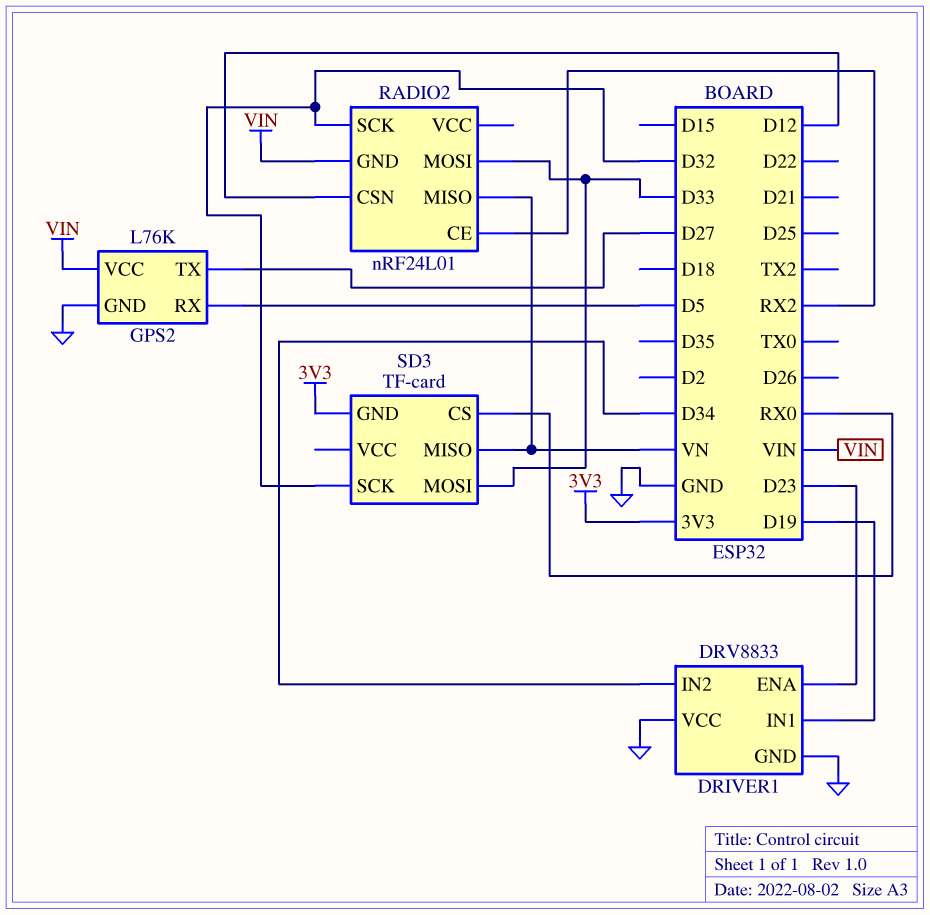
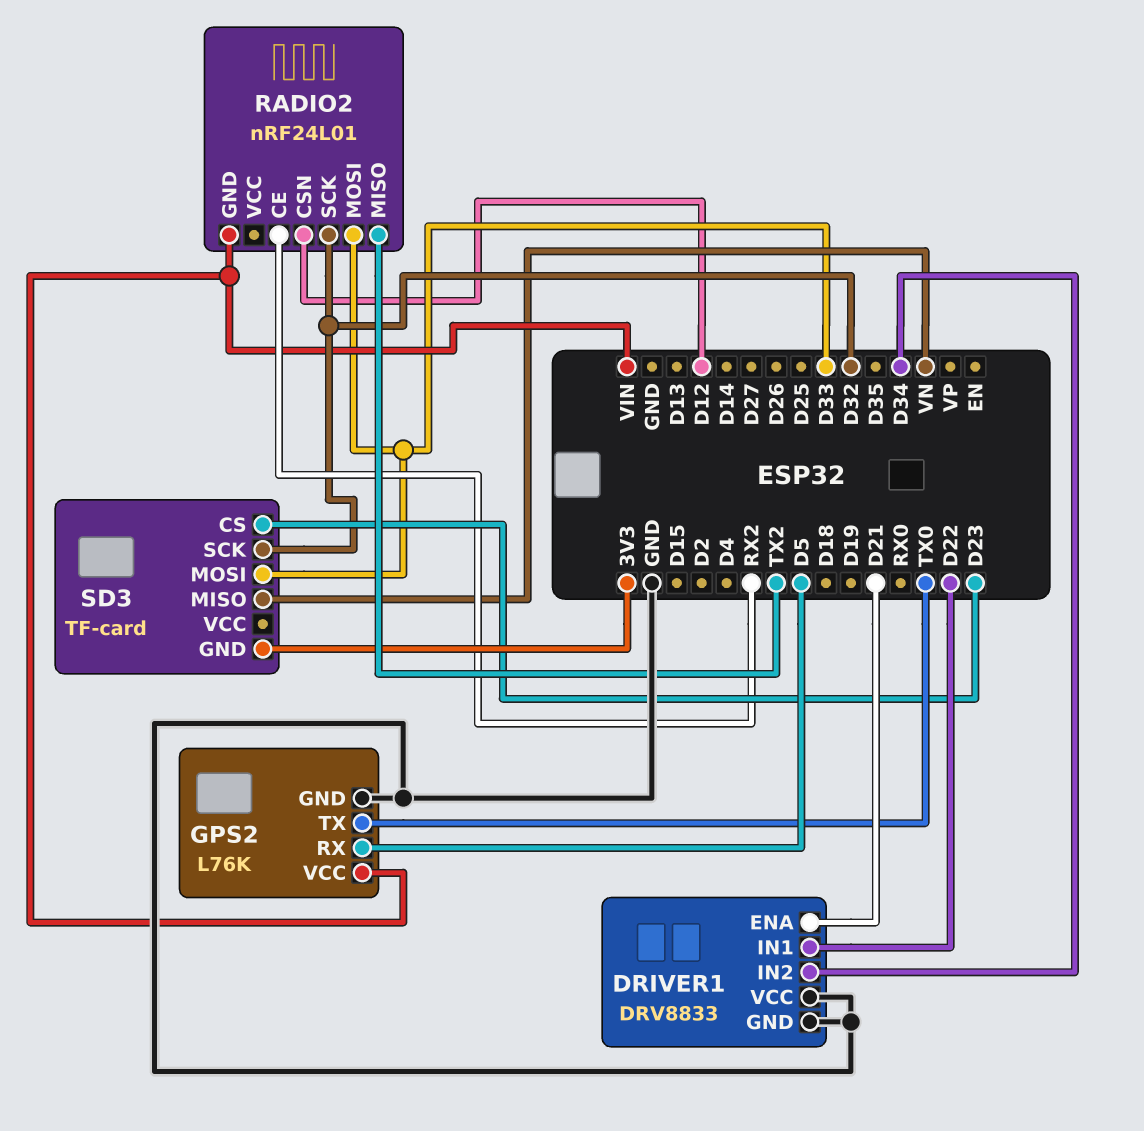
DRIVER1 pin ENA: D23 -> D21
DRIVER1 pin IN1: D19 -> D22
GPS2 pin TX: D27 -> TX0
RADIO2 pin MISO: VN -> TX2
SD3 pin CS: RX0 -> D23

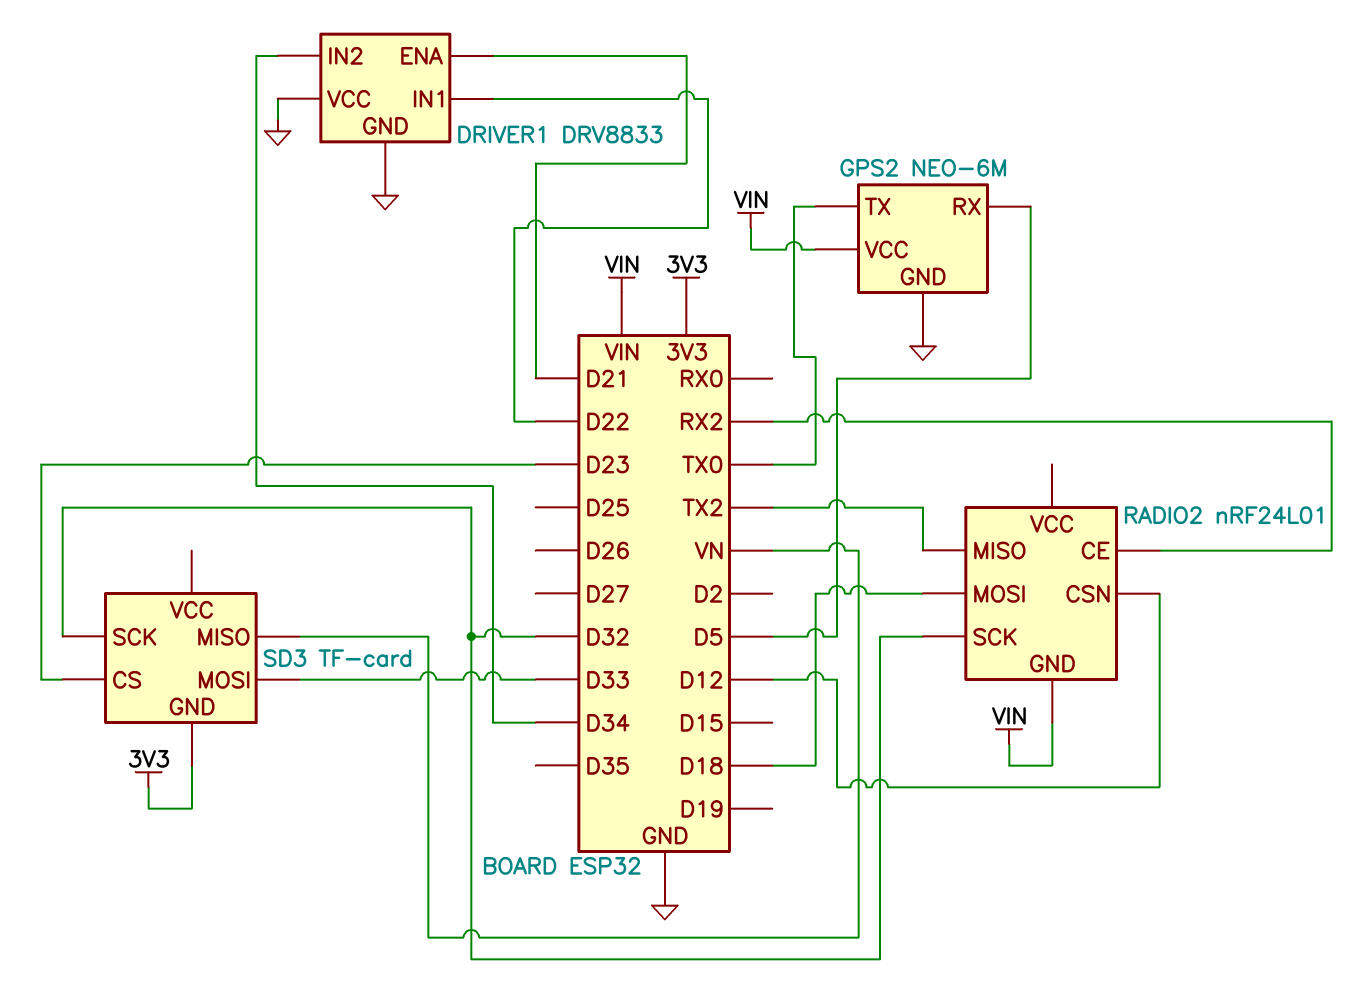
GPS2: L76K -> NEO-6M
RADIO2 pin MOSI: D33 -> D18

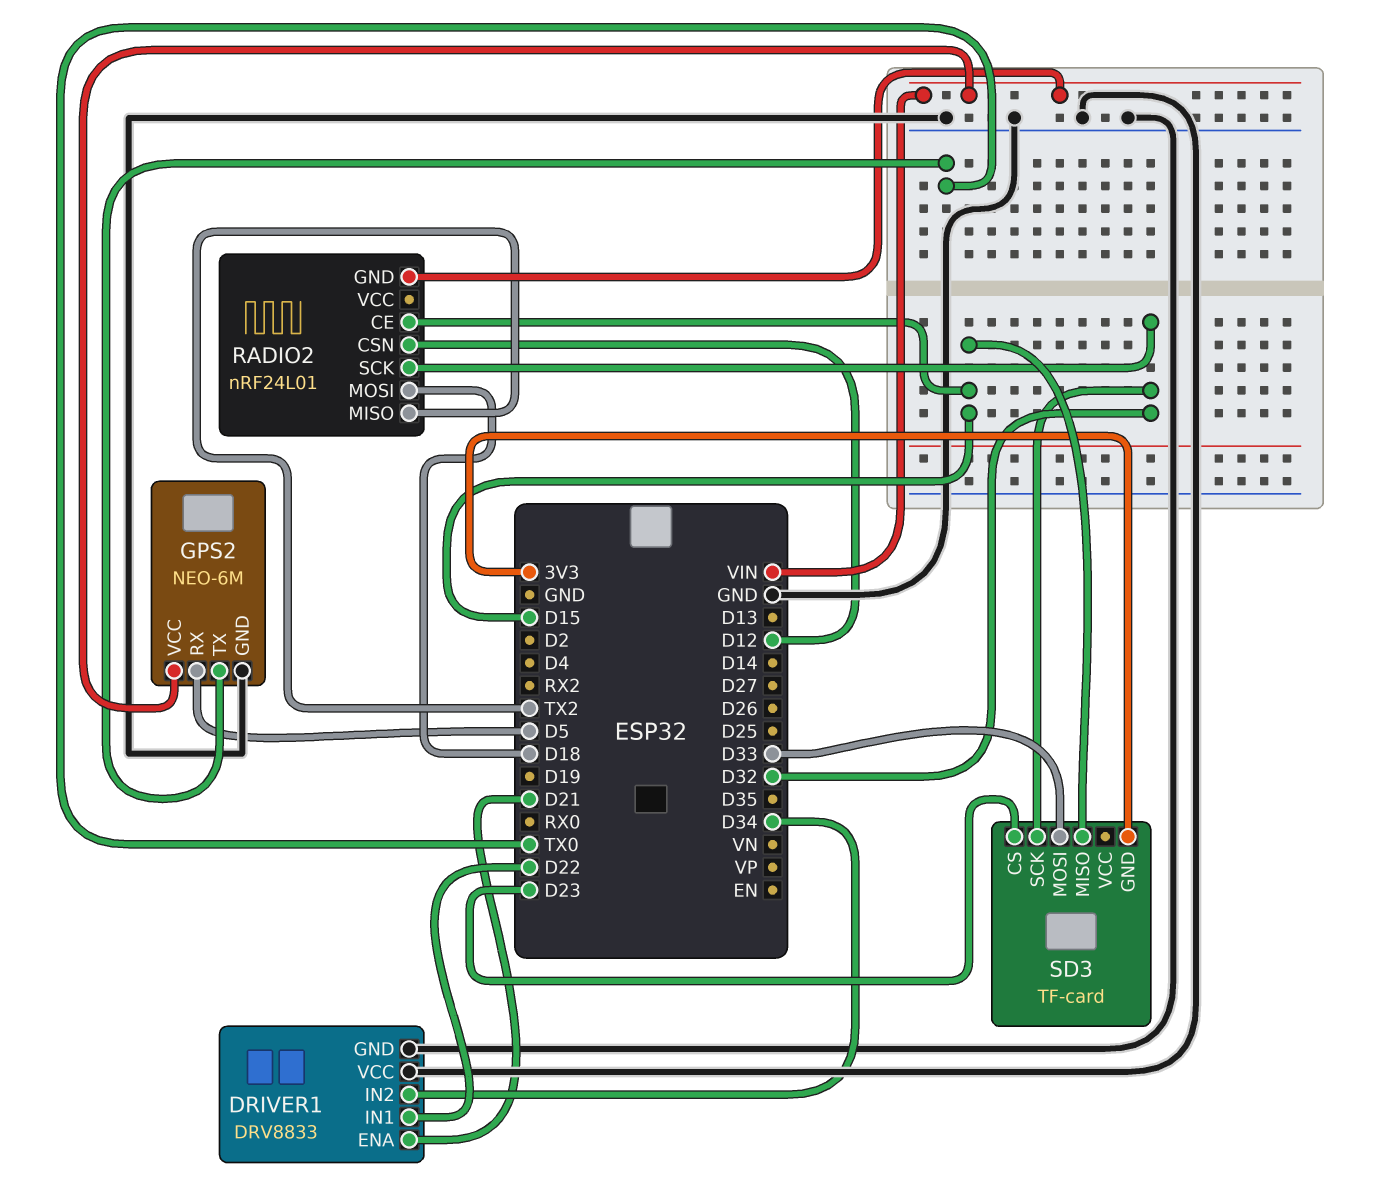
RADIO2 pin CE: RX2 -> D15
SD3 pin MISO: VN -> D15

